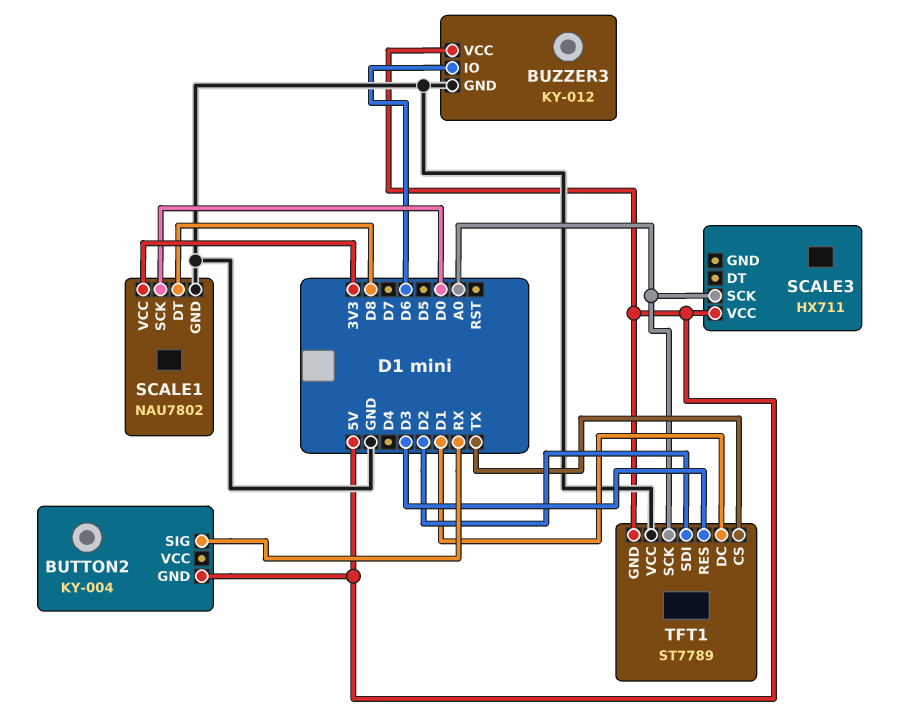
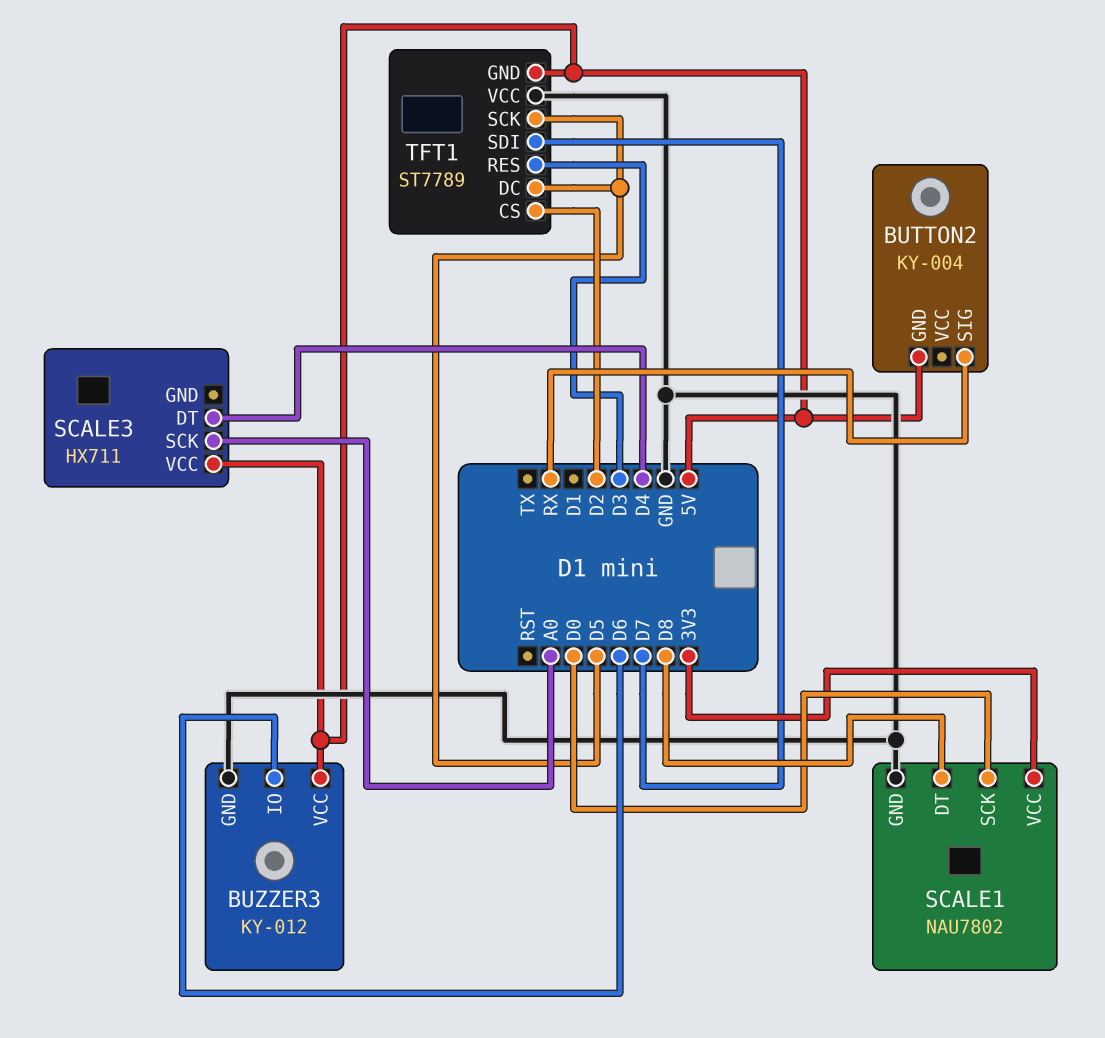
SCALE3 pin DT: none -> D4
TFT1 pin CS: TX -> D2
TFT1 pin DC: D1 -> D5
TFT1 pin SCK: A0 -> D5
TFT1 pin SDI: D2 -> D7

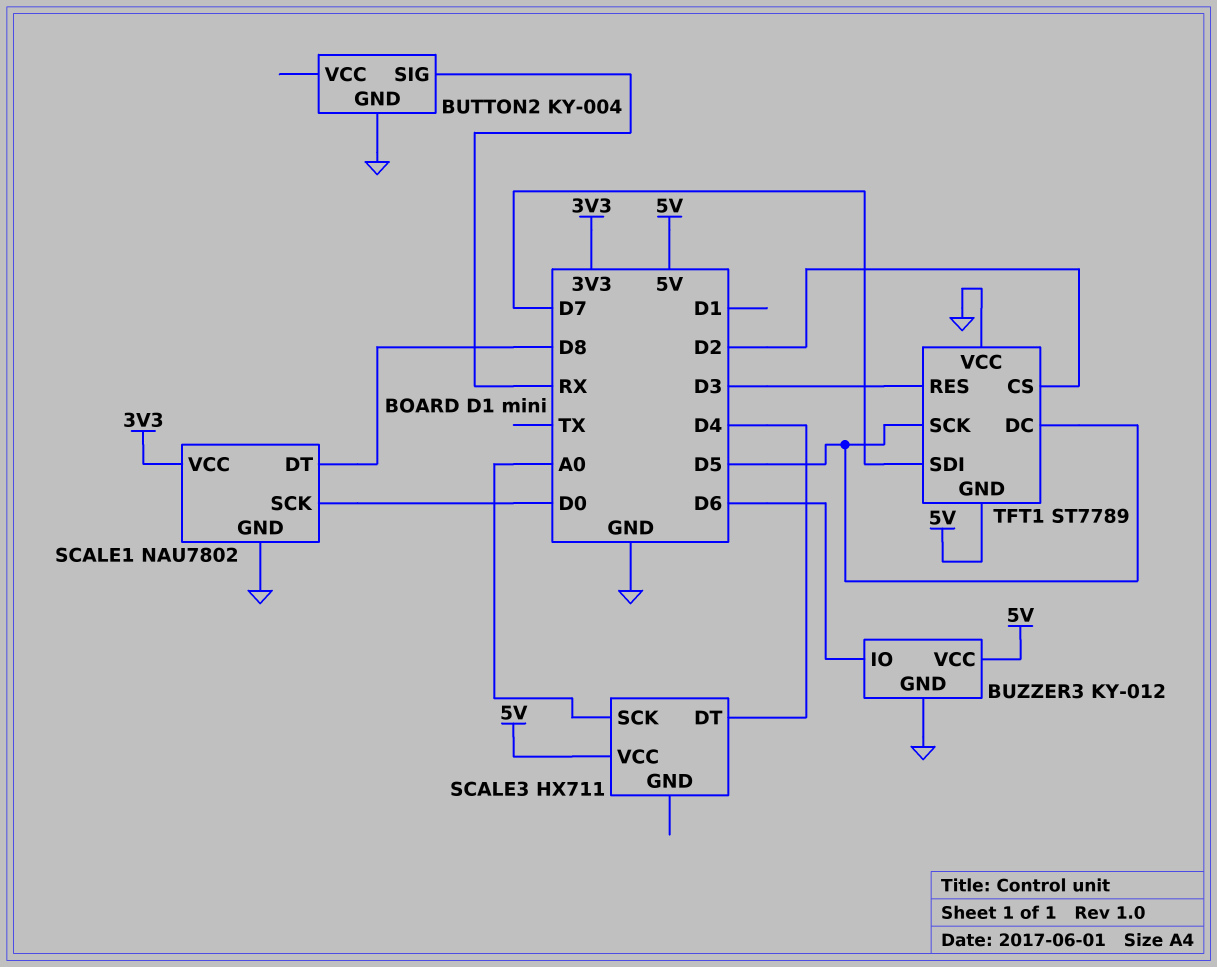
BUTTON2 pin GND: 5V -> GND

